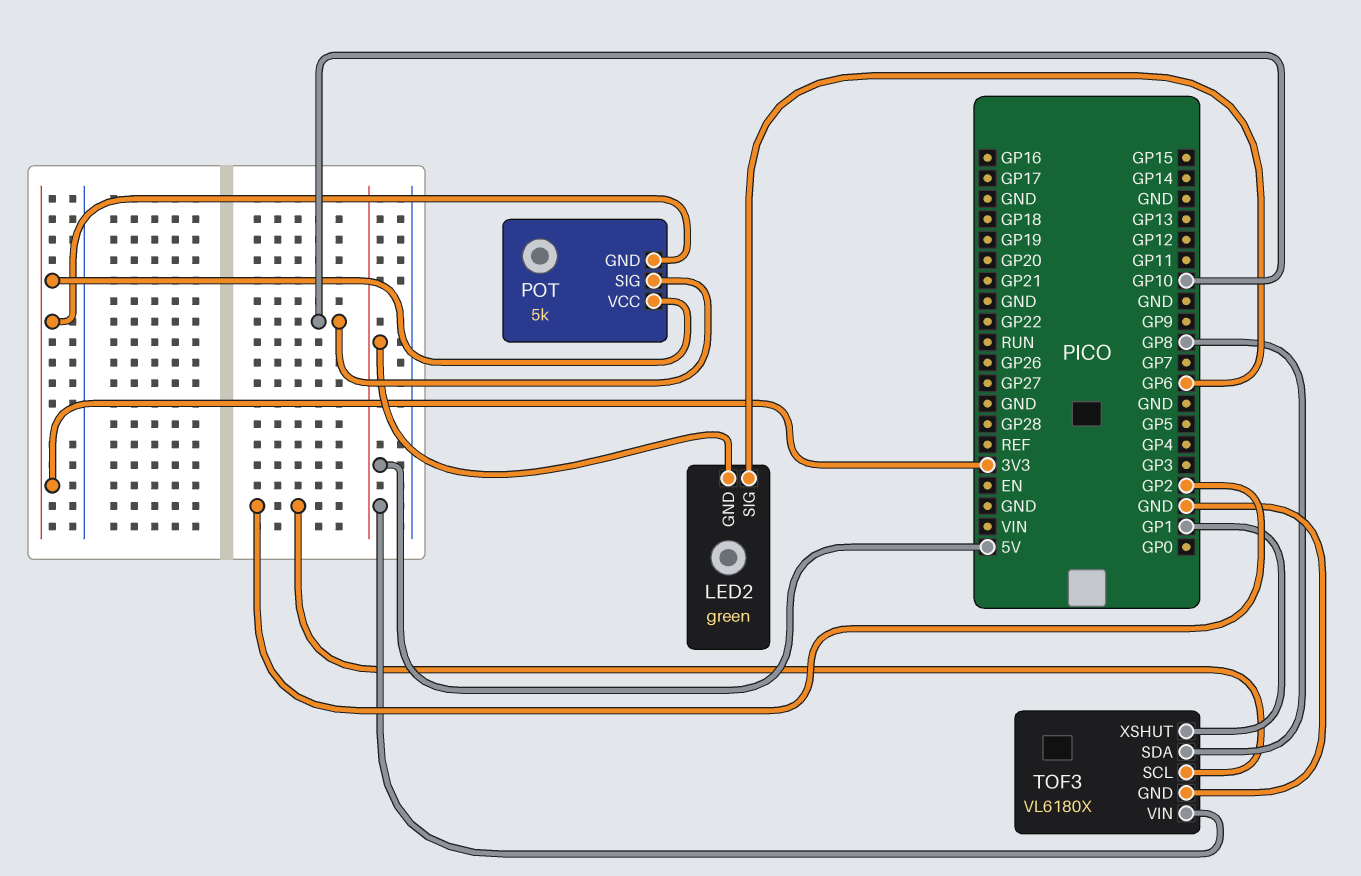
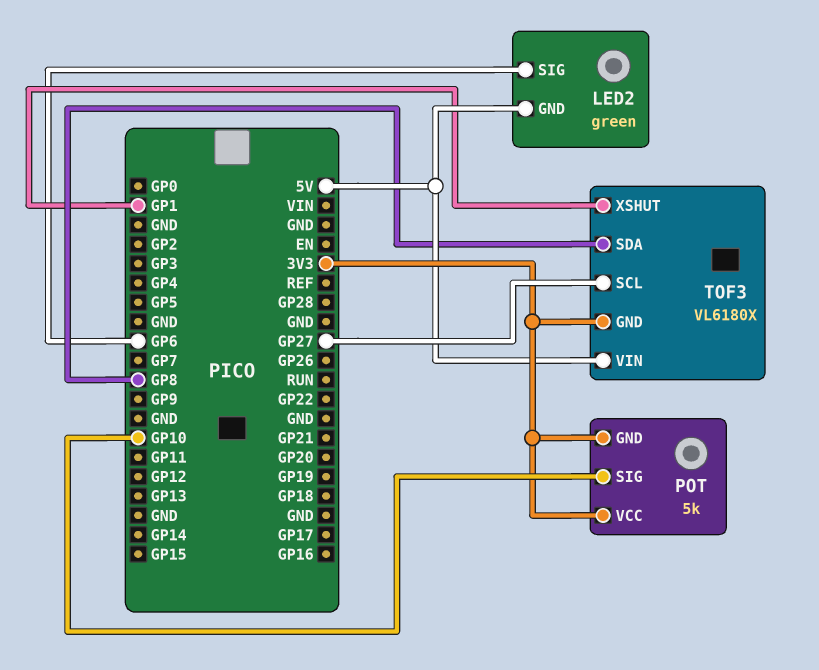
TOF3 pin GND: GND -> 3V3
TOF3 pin SCL: GP2 -> GP27

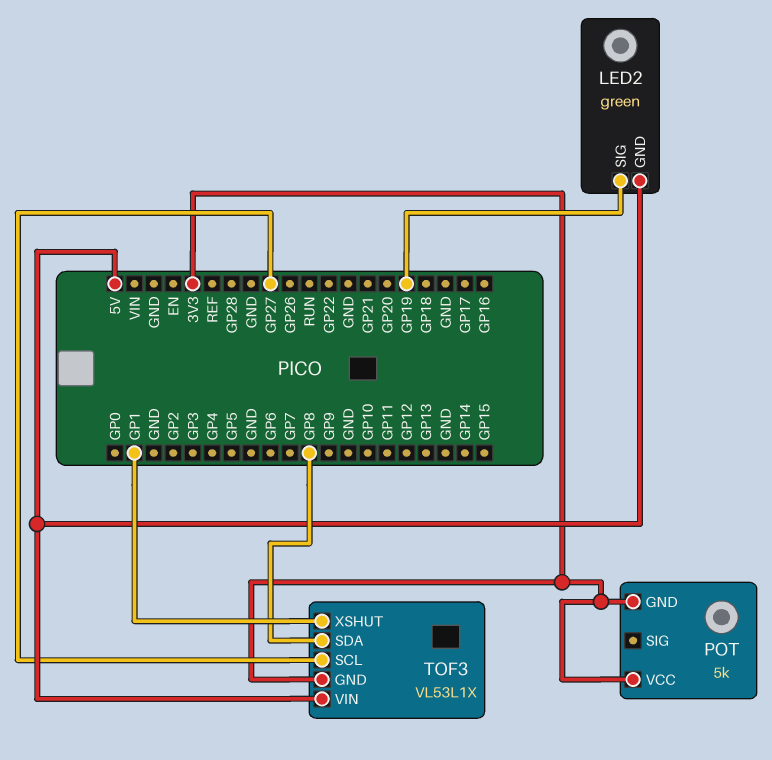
LED2 pin SIG: GP6 -> GP19
POT pin SIG: GP10 -> none
TOF3: VL6180X -> VL53L1X

